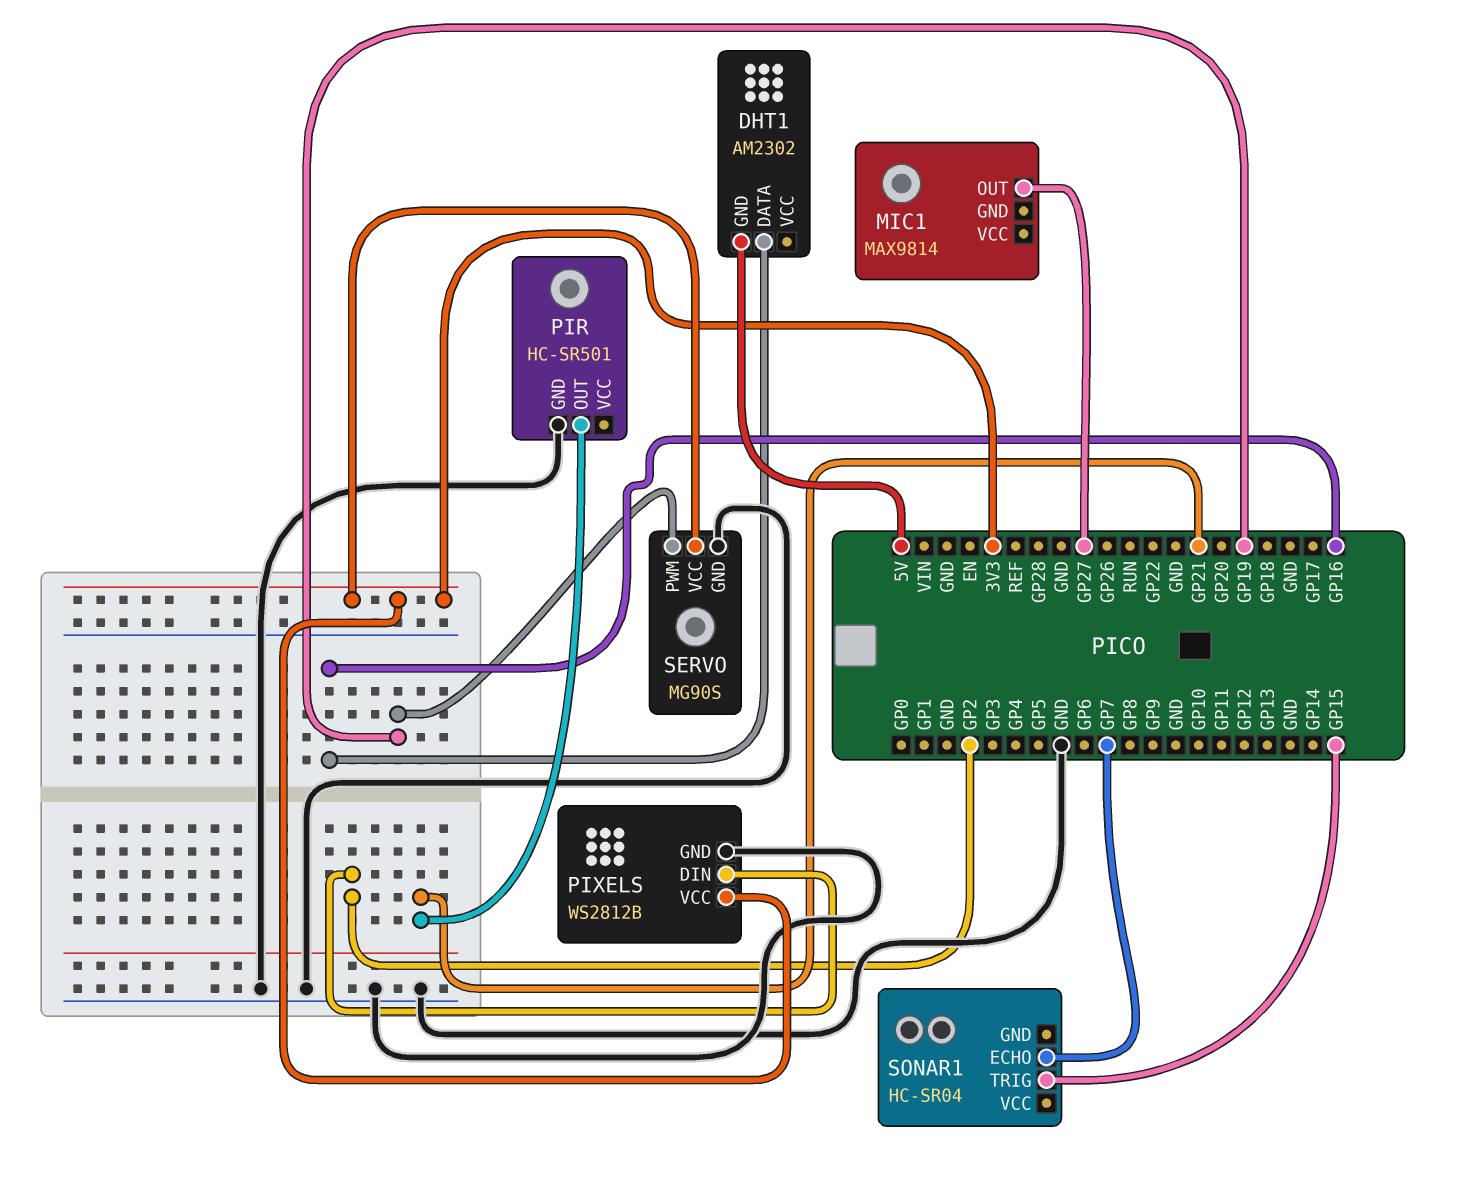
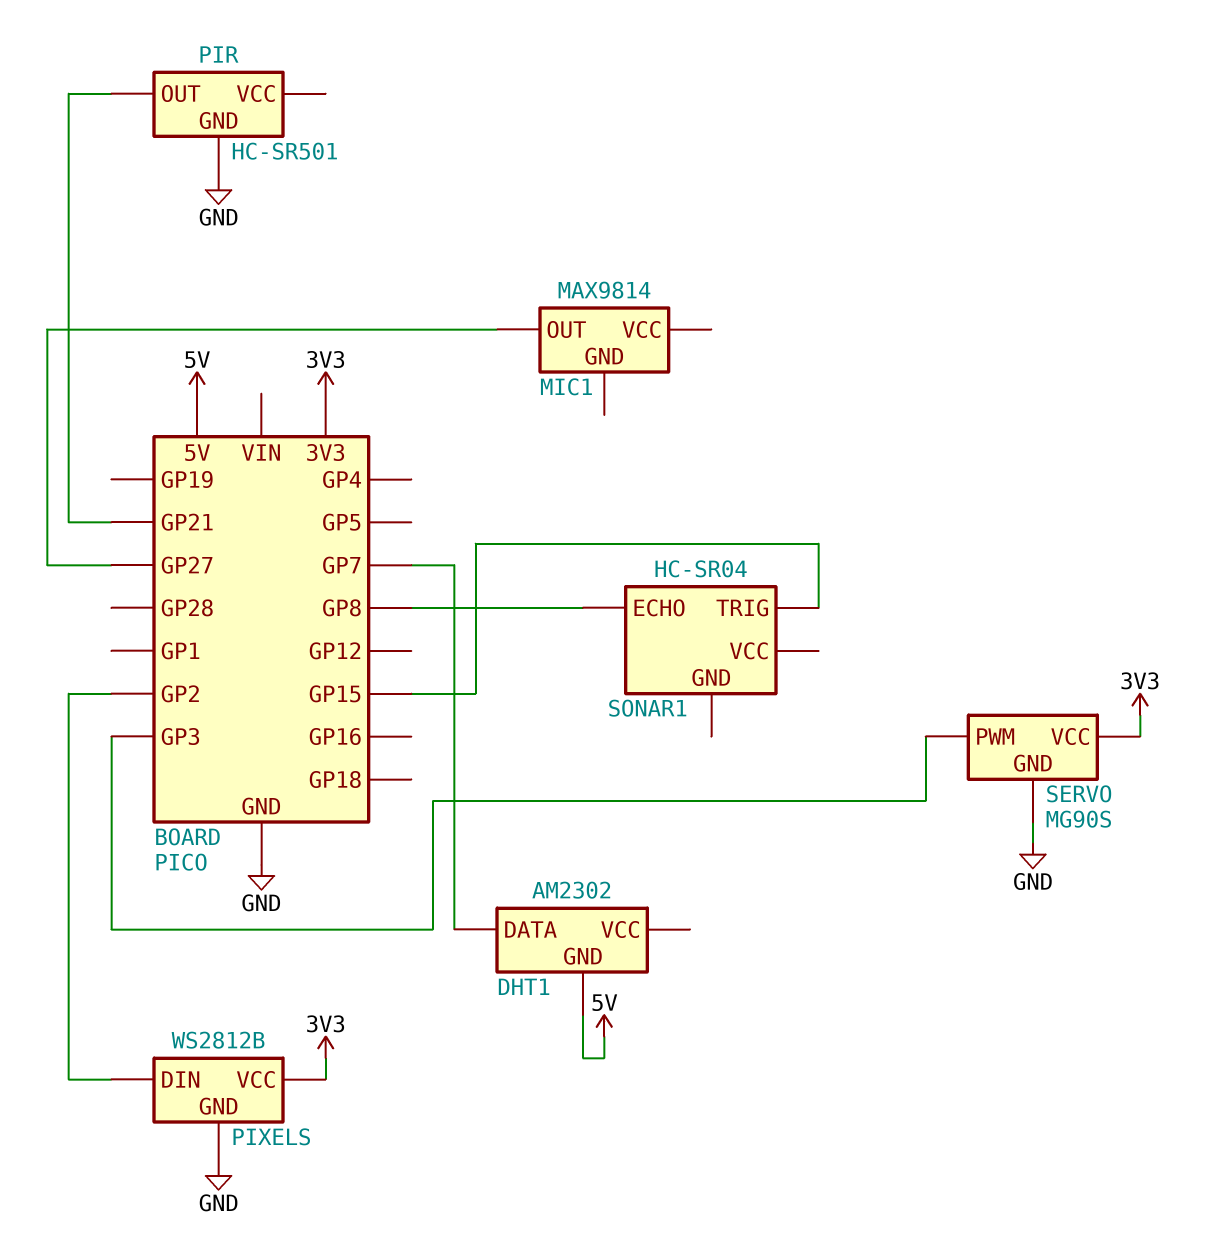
DHT1 pin DATA: GP16 -> GP7
SERVO pin PWM: GP19 -> GP3
SONAR1 pin ECHO: GP7 -> GP8

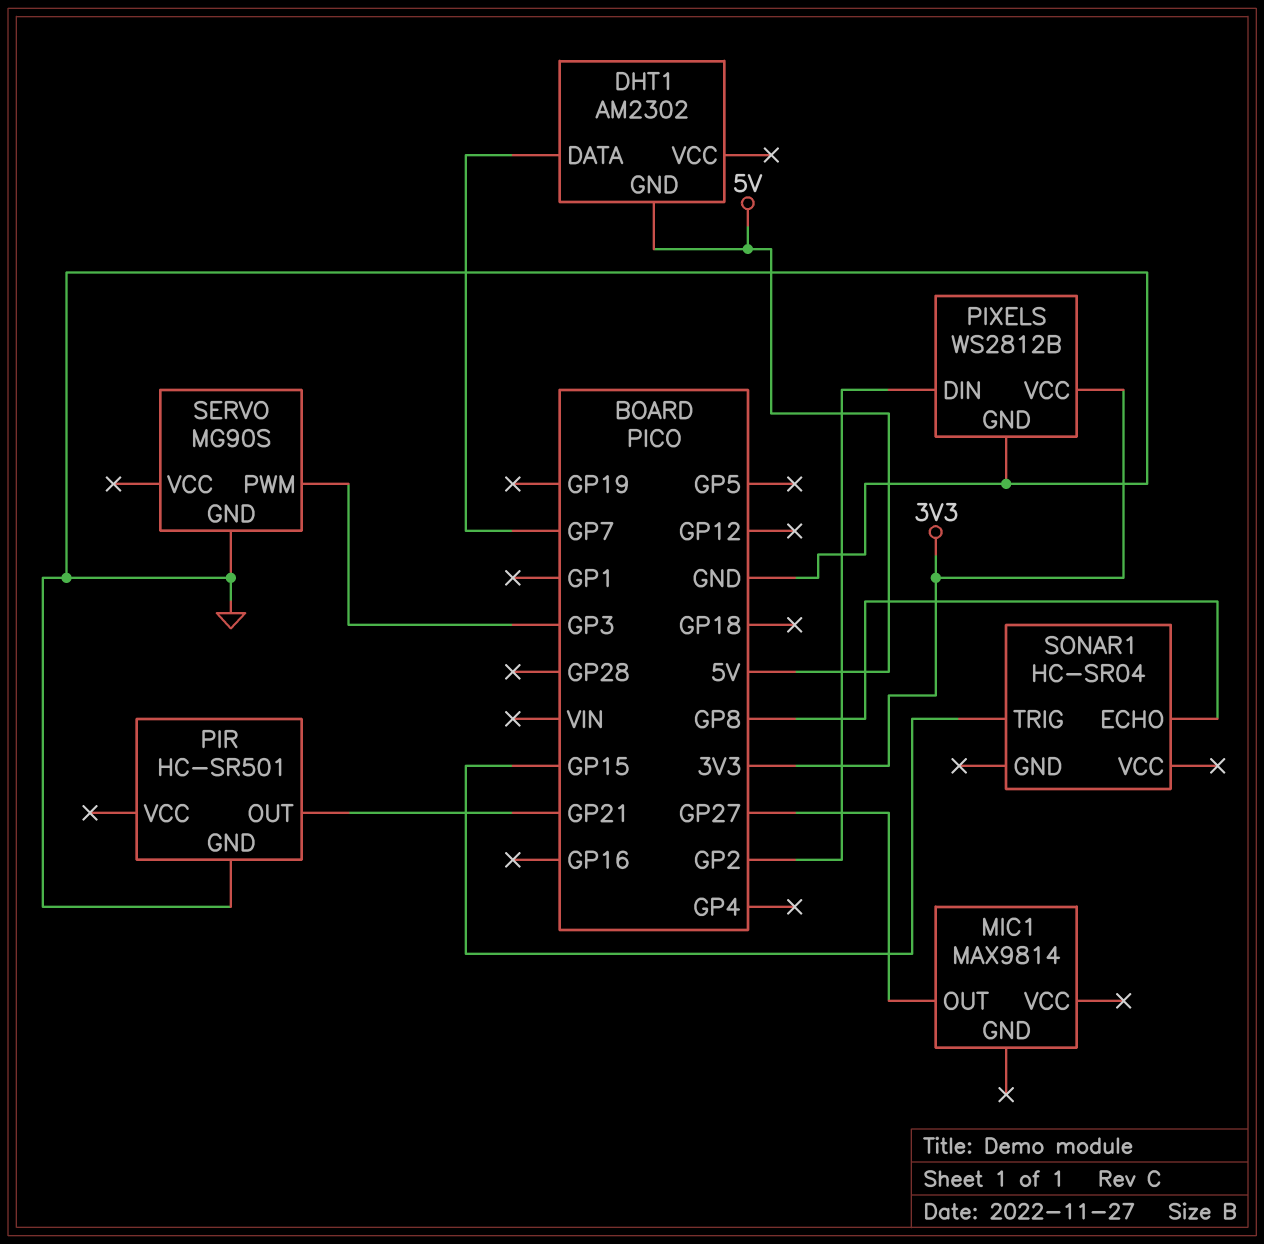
SERVO pin VCC: 3V3 -> none

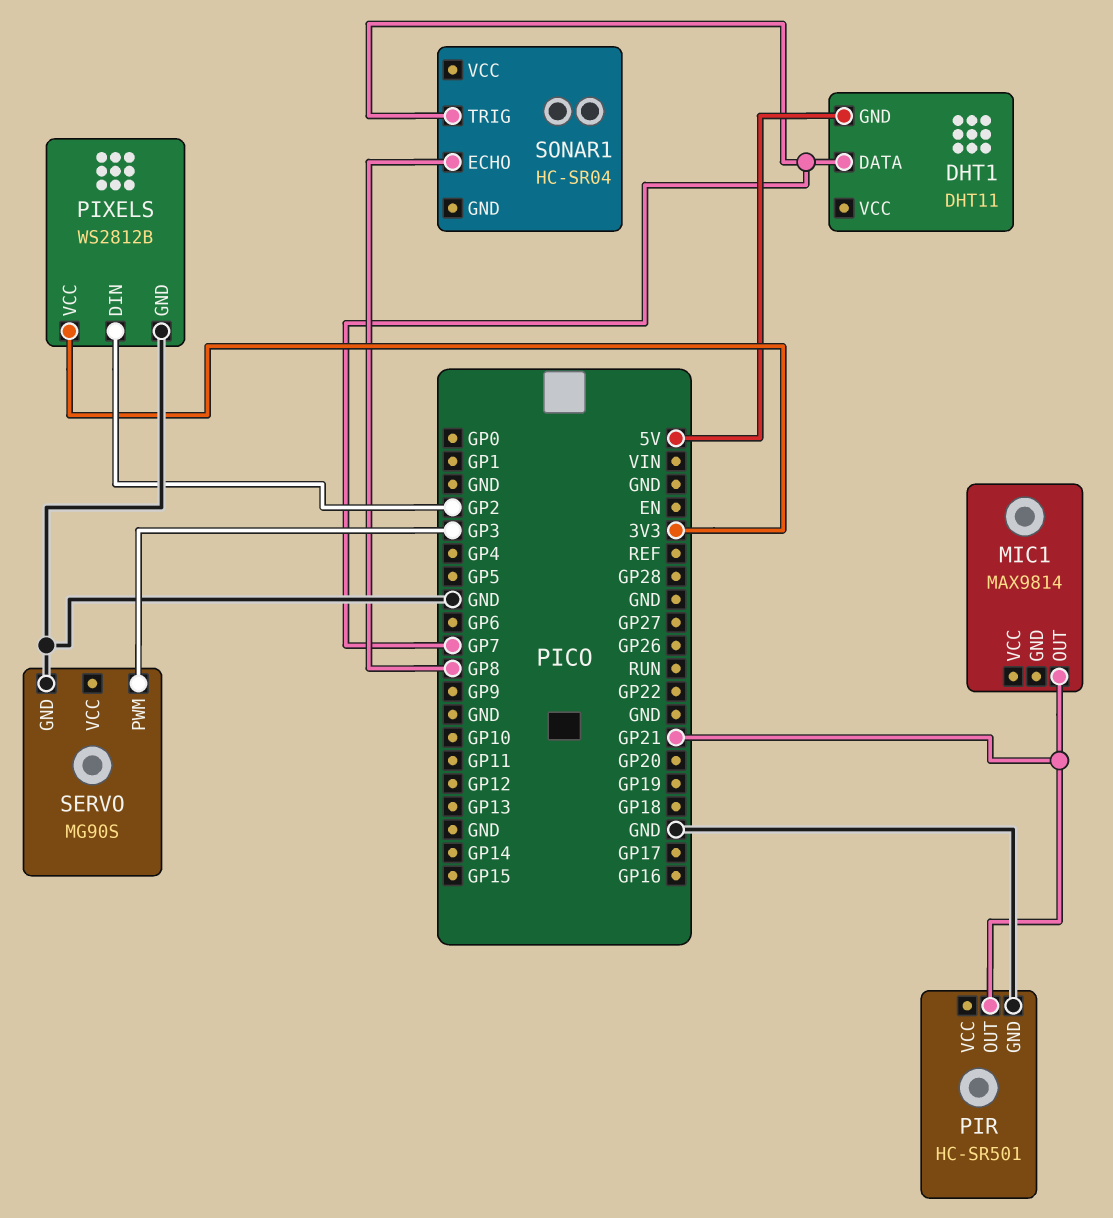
DHT1: AM2302 -> DHT11
MIC1 pin OUT: GP27 -> GP21
SONAR1 pin TRIG: GP15 -> GP7

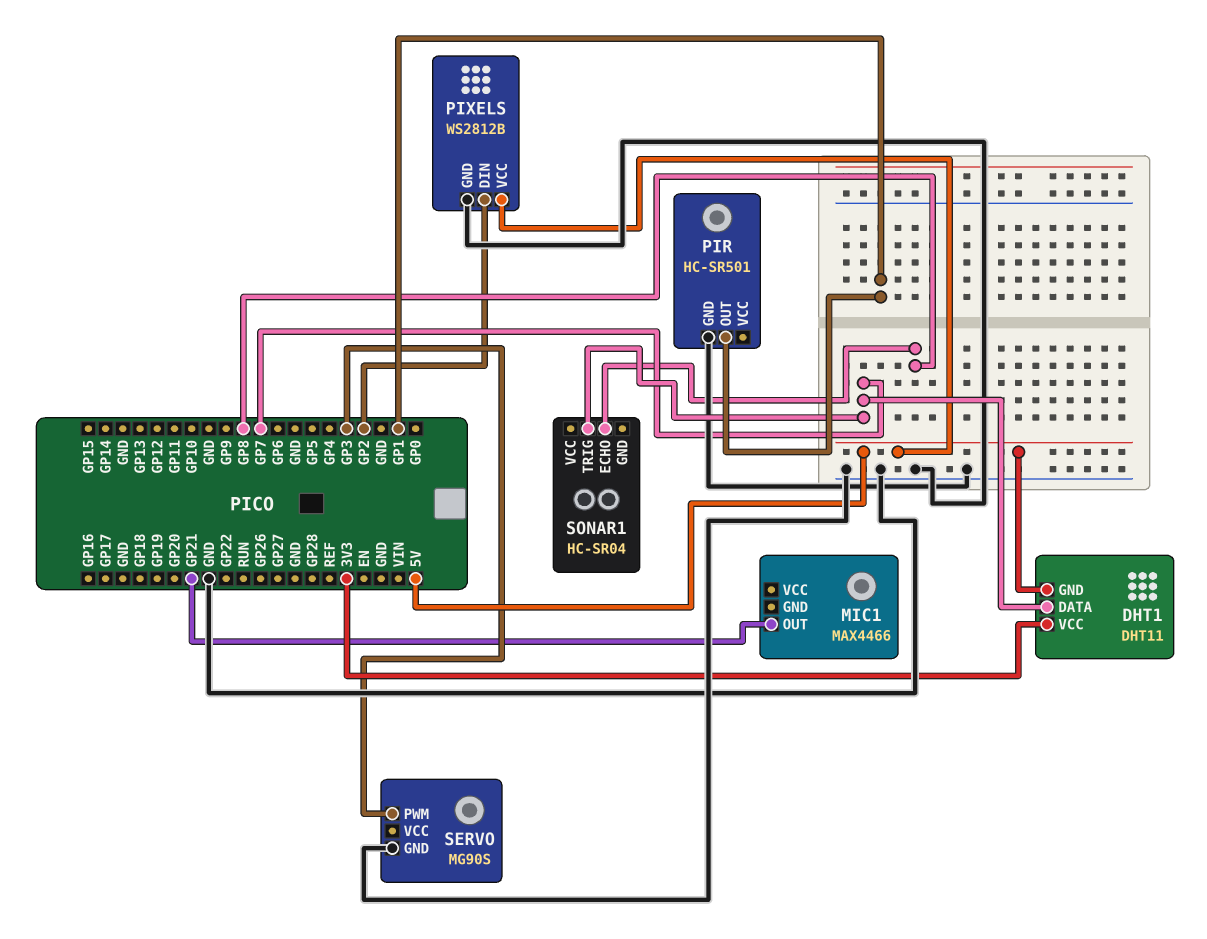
DHT1 pin VCC: none -> 3V3
MIC1: MAX9814 -> MAX4466
PIR pin OUT: GP21 -> GP1
PIXELS pin VCC: 3V3 -> 5V

